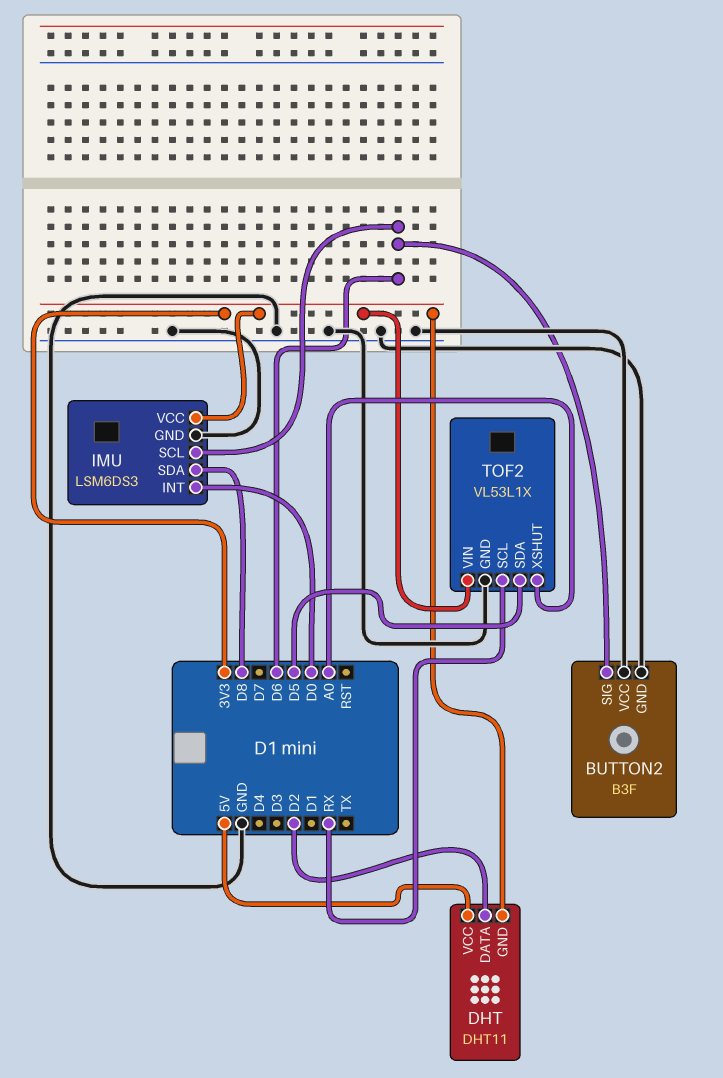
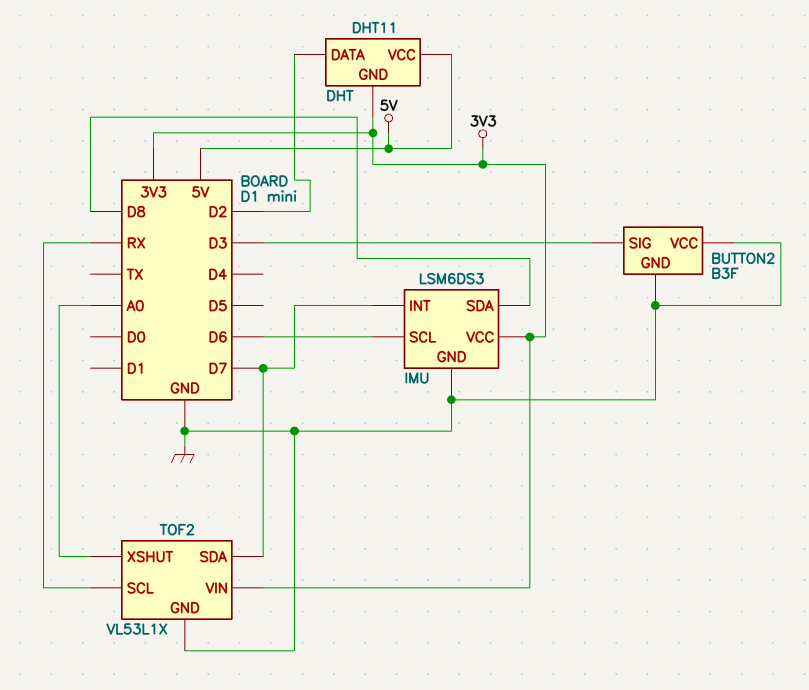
BUTTON2 pin SIG: D6 -> D3
IMU pin INT: D0 -> D7
TOF2 pin SDA: D5 -> D7

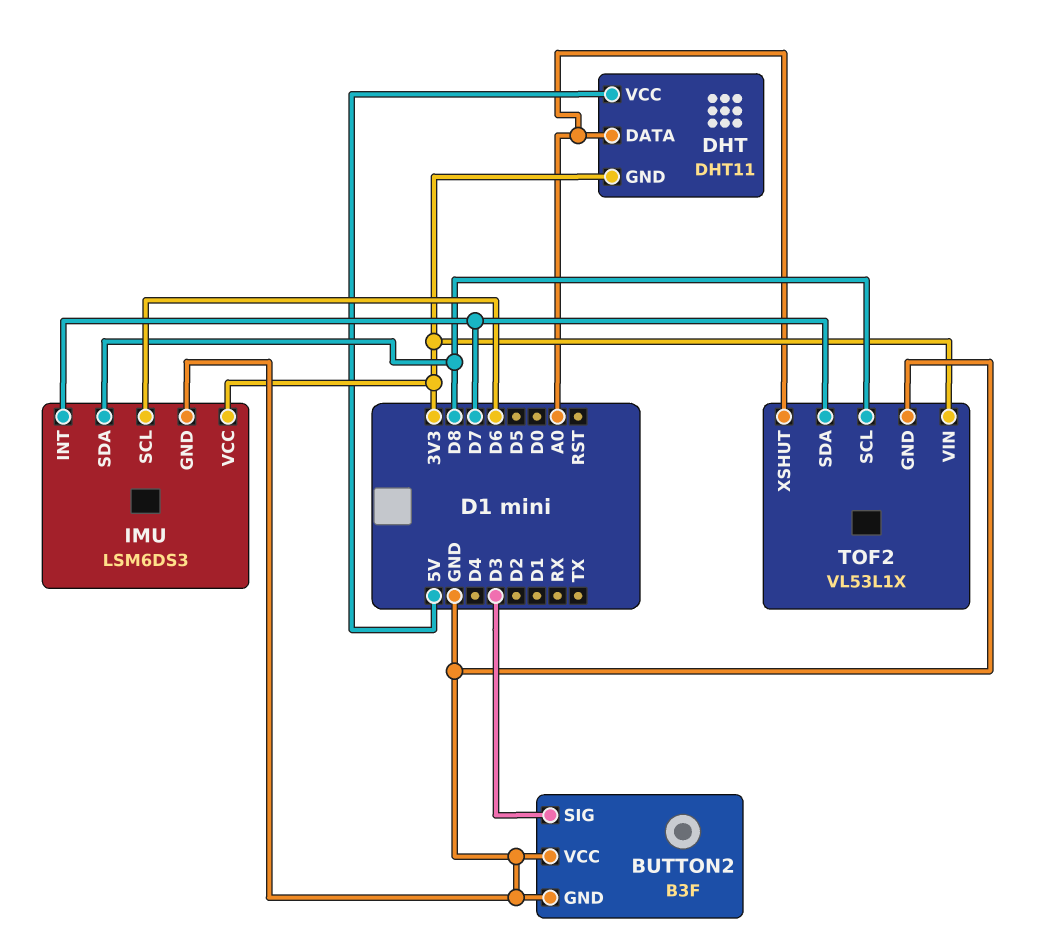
DHT pin DATA: D2 -> A0
TOF2 pin SCL: RX -> D8

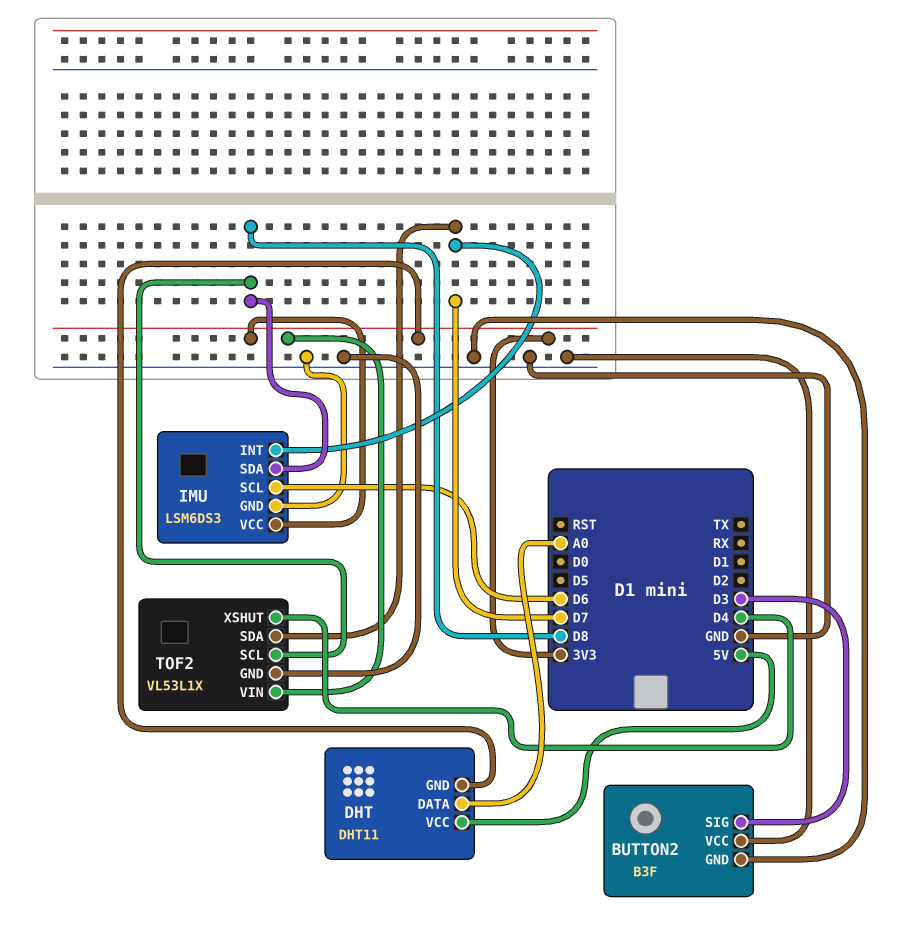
TOF2 pin XSHUT: A0 -> D4

